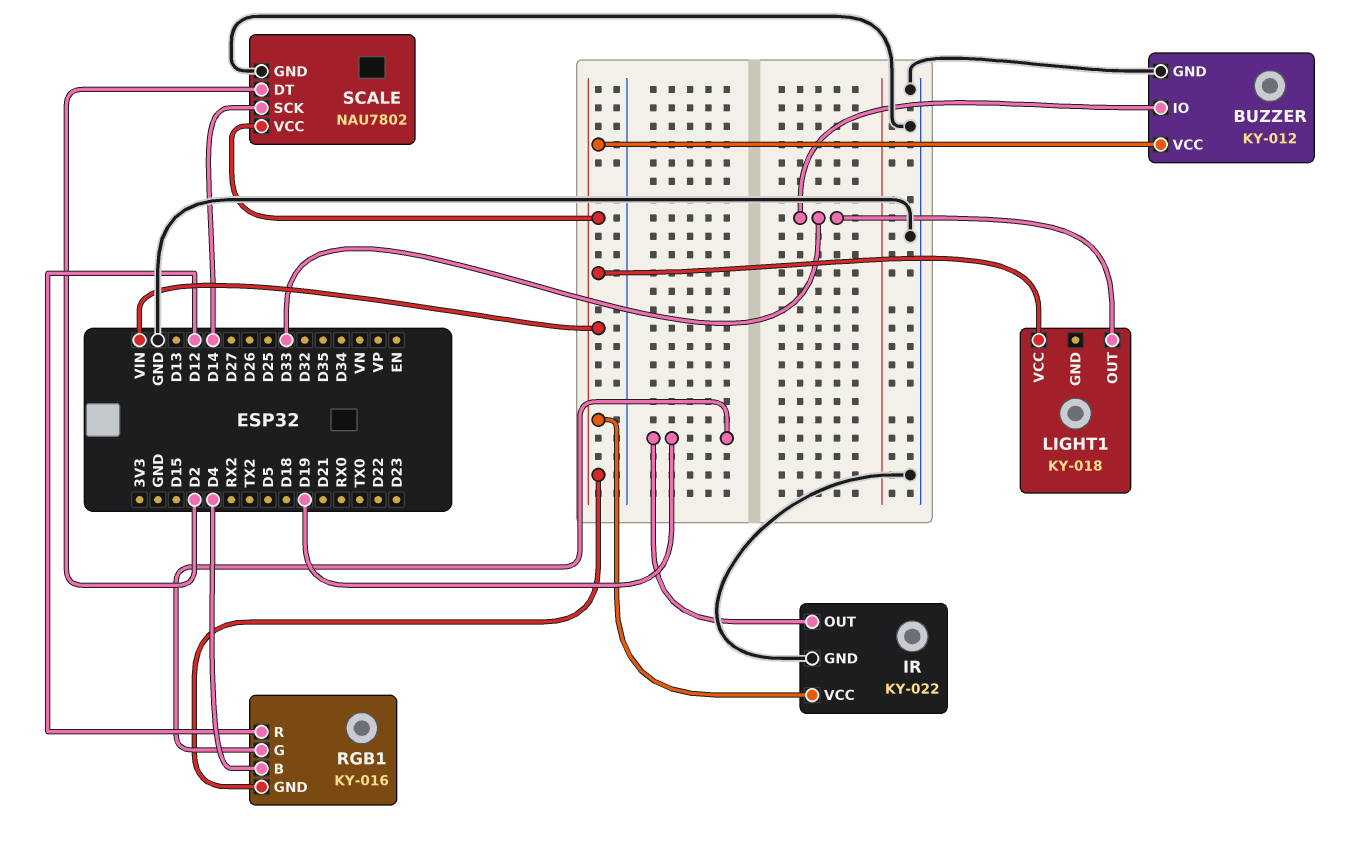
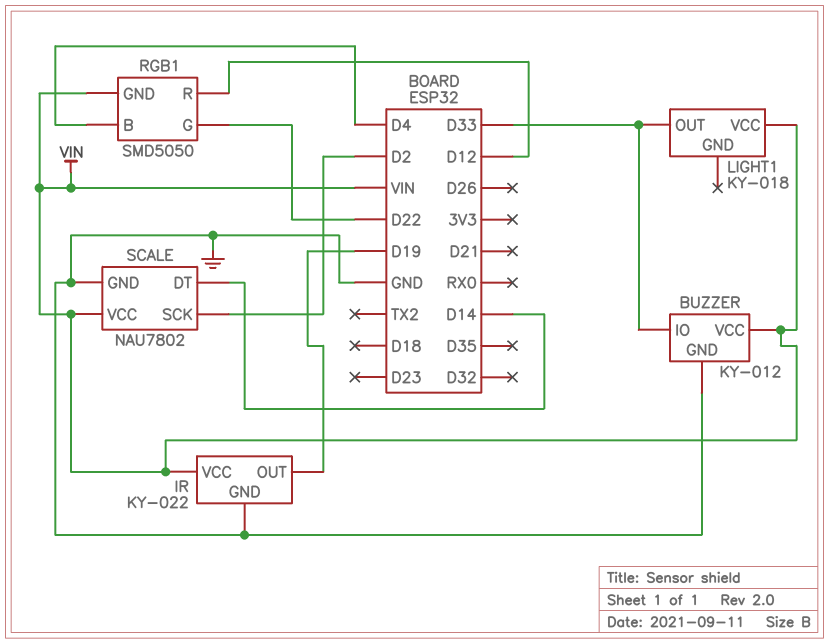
RGB1: KY-016 -> SMD5050
RGB1 pin G: D19 -> D22
SCALE pin DT: D2 -> D14
SCALE pin SCK: D14 -> D2

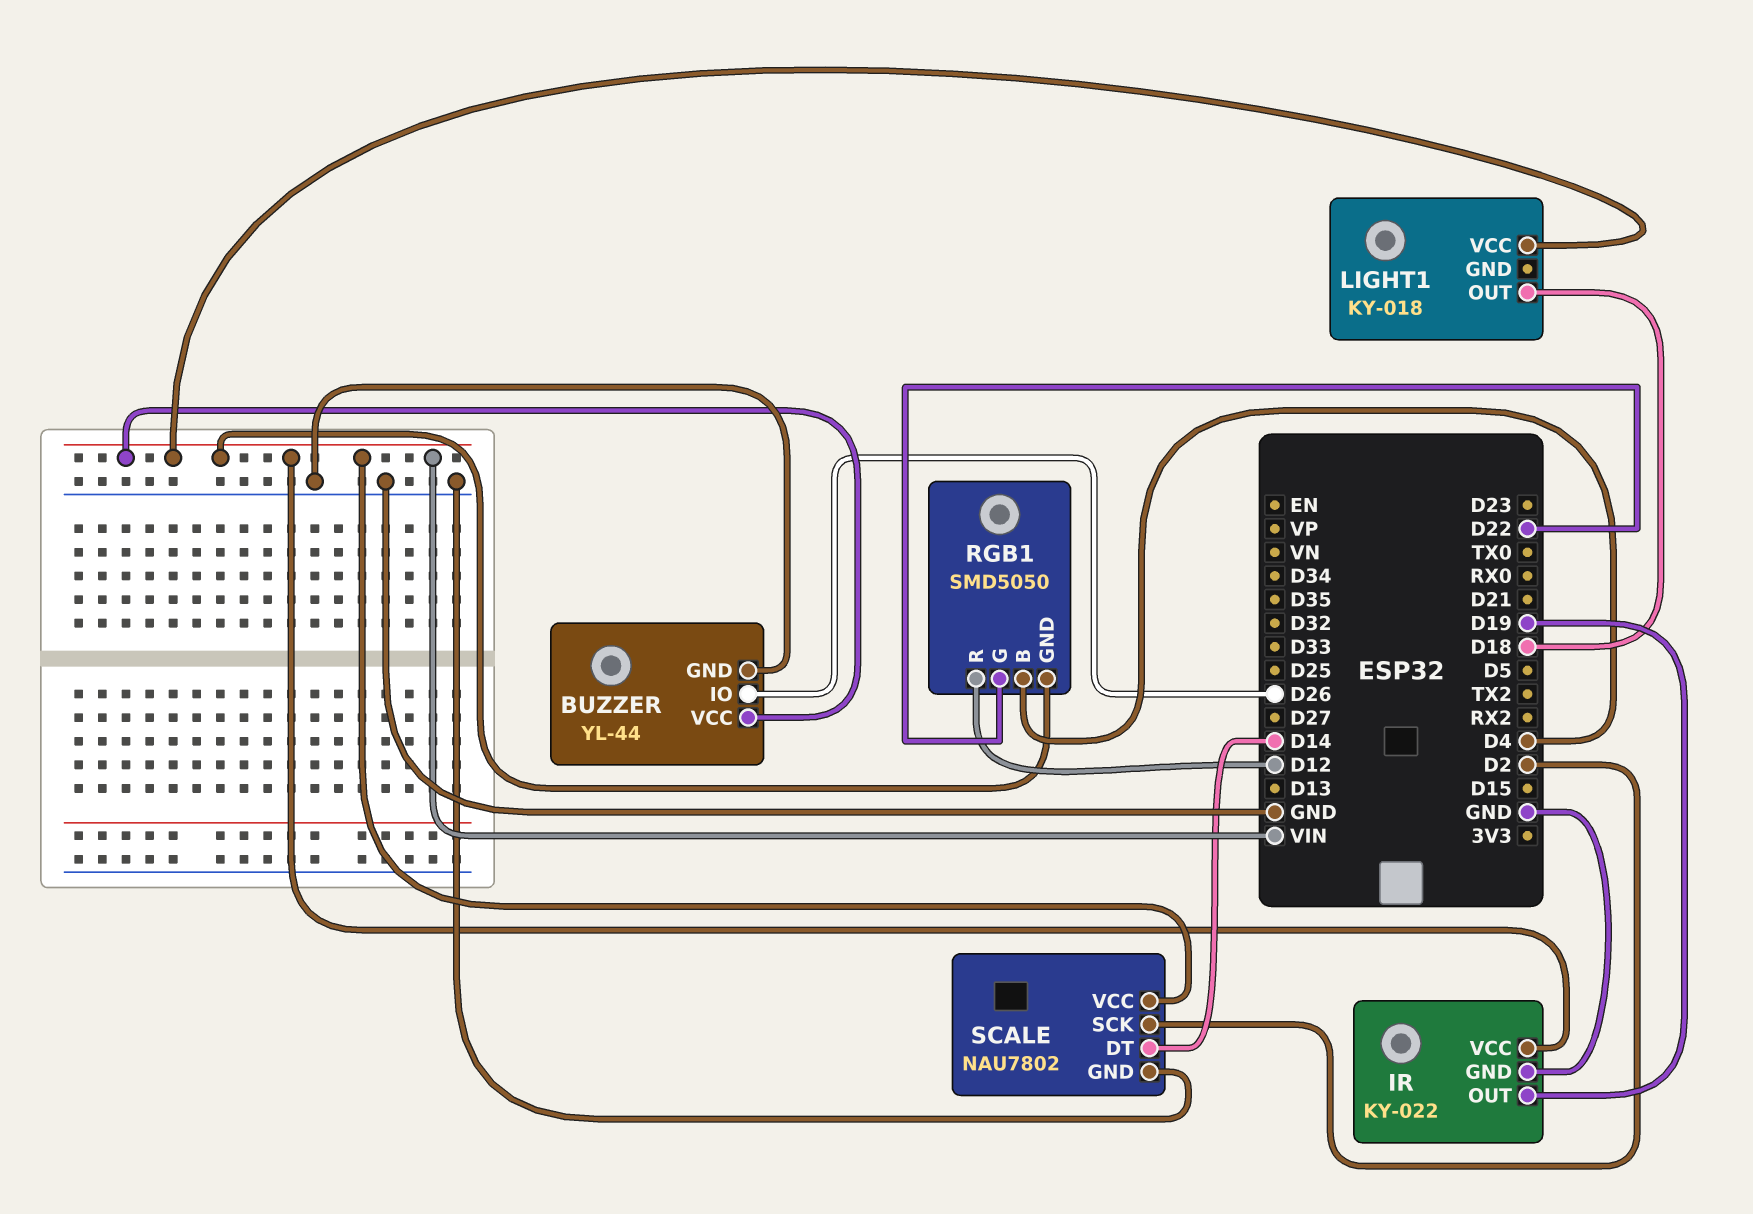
BUZZER: KY-012 -> YL-44
BUZZER pin IO: D33 -> D26
LIGHT1 pin OUT: D33 -> D18

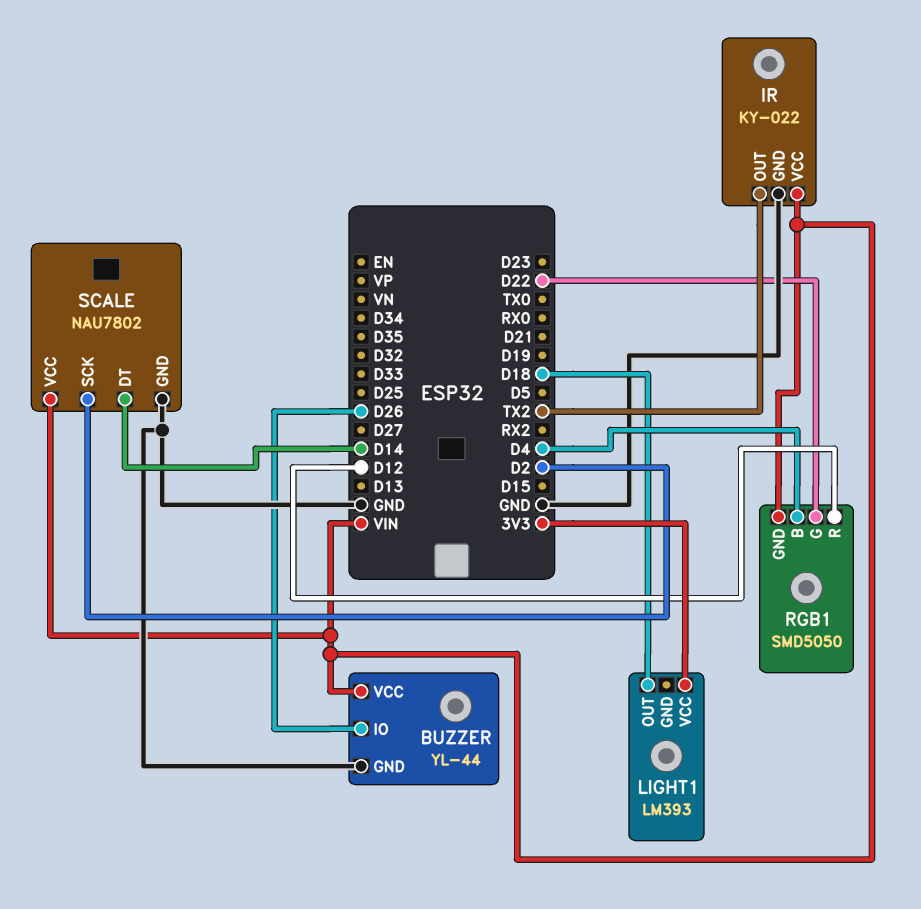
IR pin OUT: D19 -> TX2
LIGHT1: KY-018 -> LM393
LIGHT1 pin VCC: VIN -> 3V3

